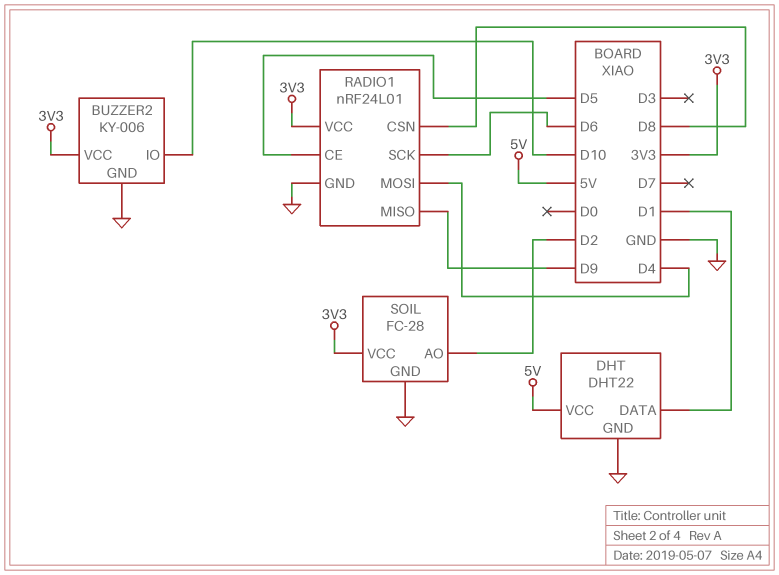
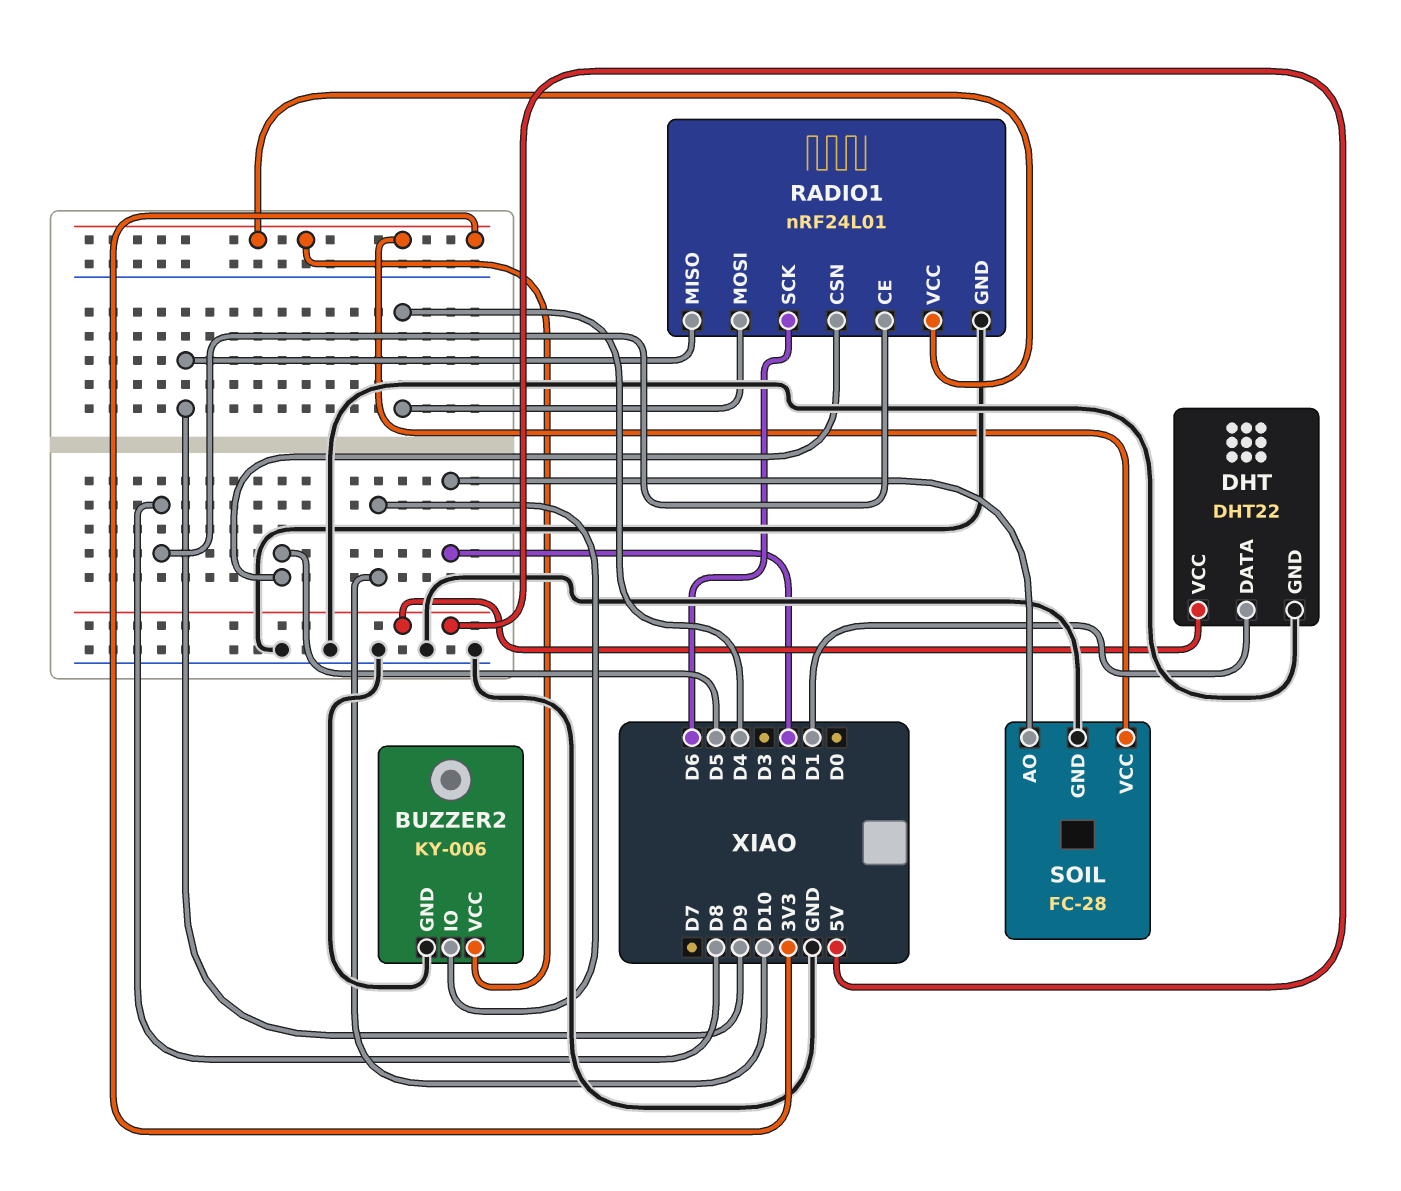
RADIO1 pin CE: D5 -> D8
RADIO1 pin CSN: D8 -> D5

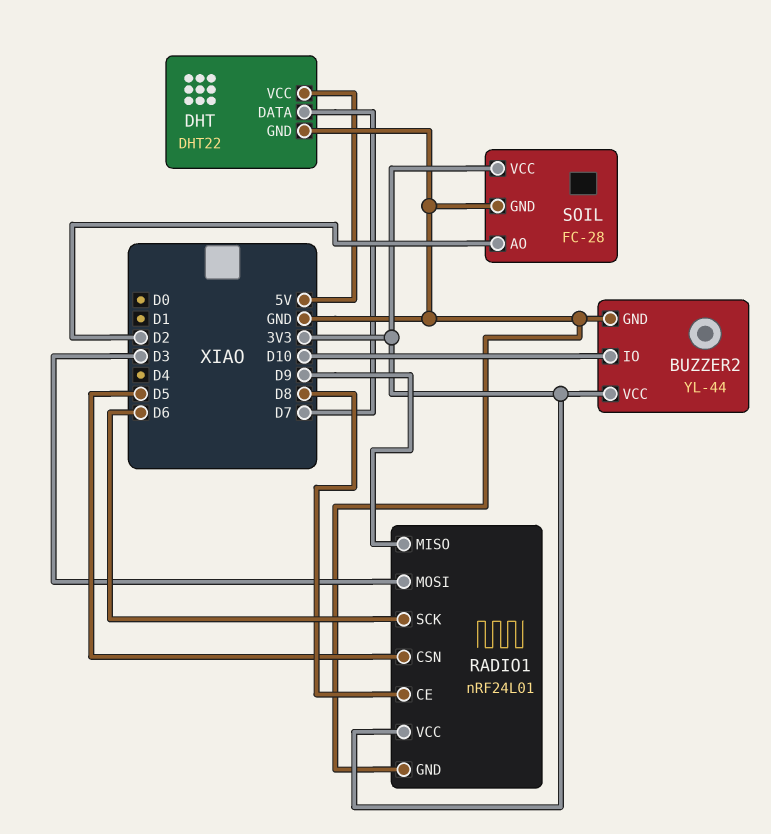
BUZZER2: KY-006 -> YL-44
DHT pin DATA: D1 -> D7
RADIO1 pin MOSI: D4 -> D3

